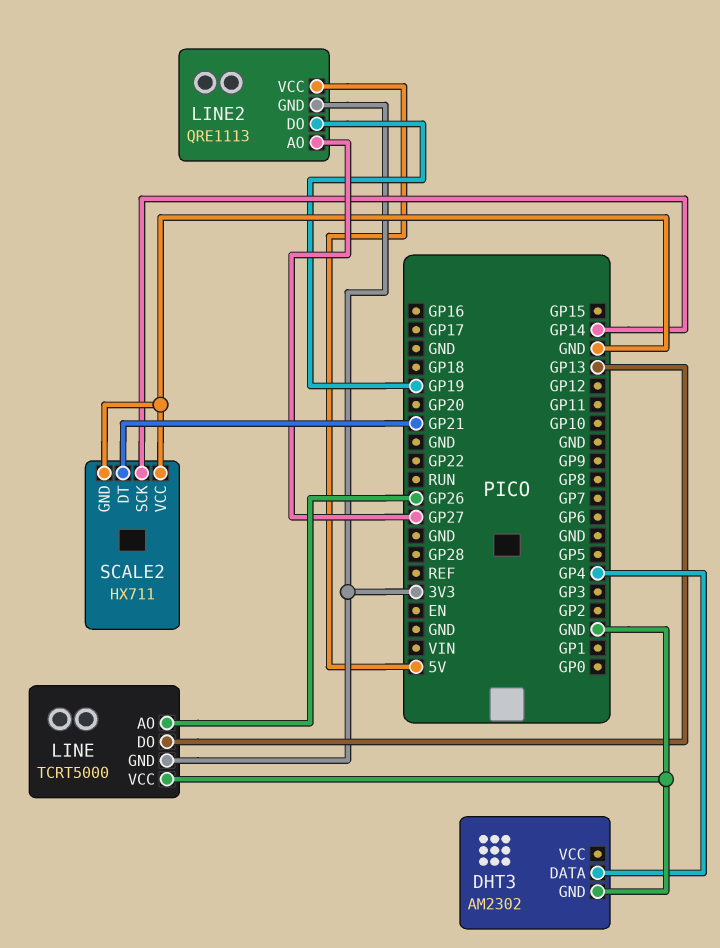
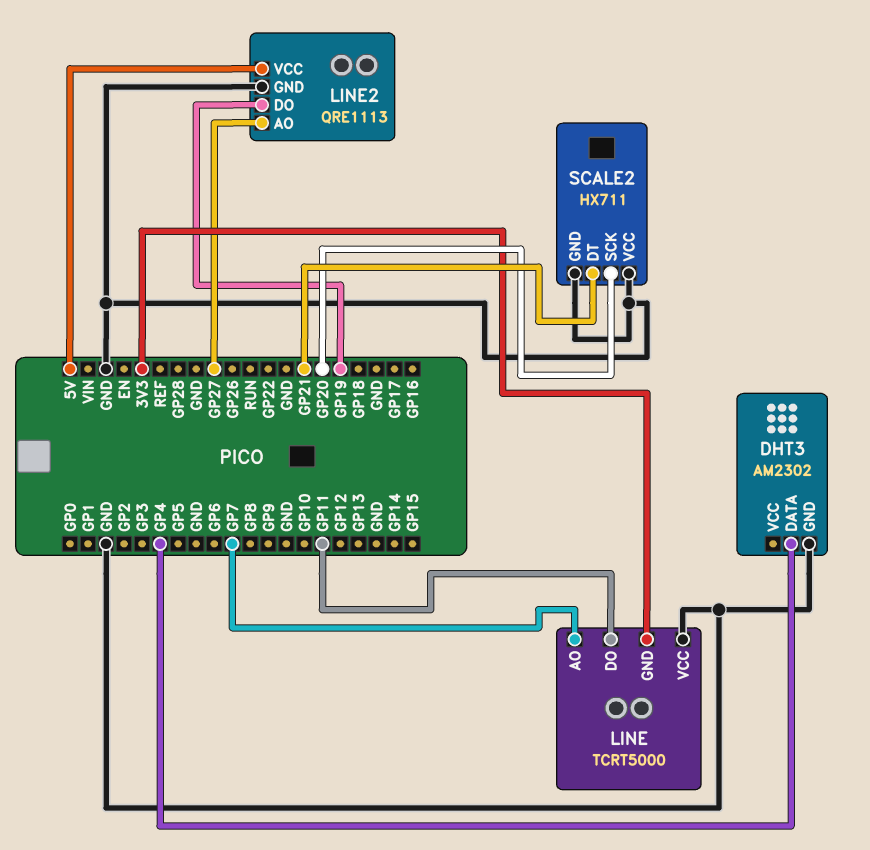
LINE pin AO: GP26 -> GP7
LINE pin DO: GP13 -> GP11
LINE2 pin GND: 3V3 -> GND
SCALE2 pin SCK: GP14 -> GP20

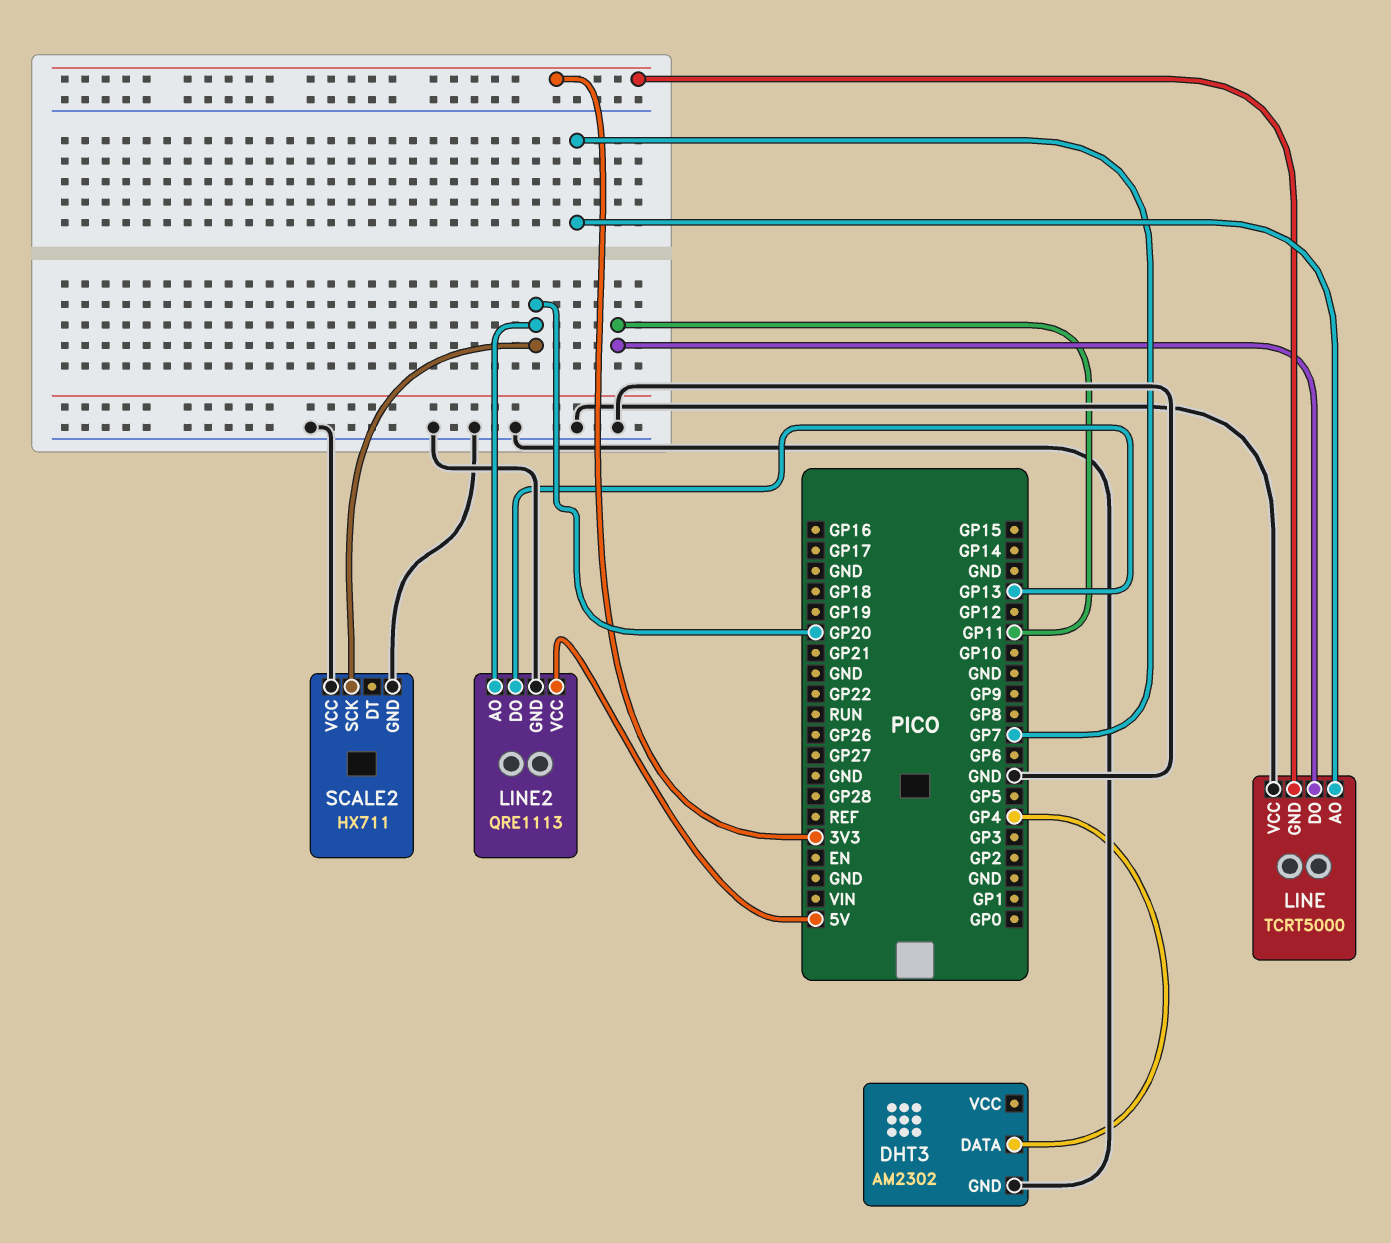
LINE2 pin AO: GP27 -> GP20
LINE2 pin DO: GP19 -> GP13
SCALE2 pin DT: GP21 -> none

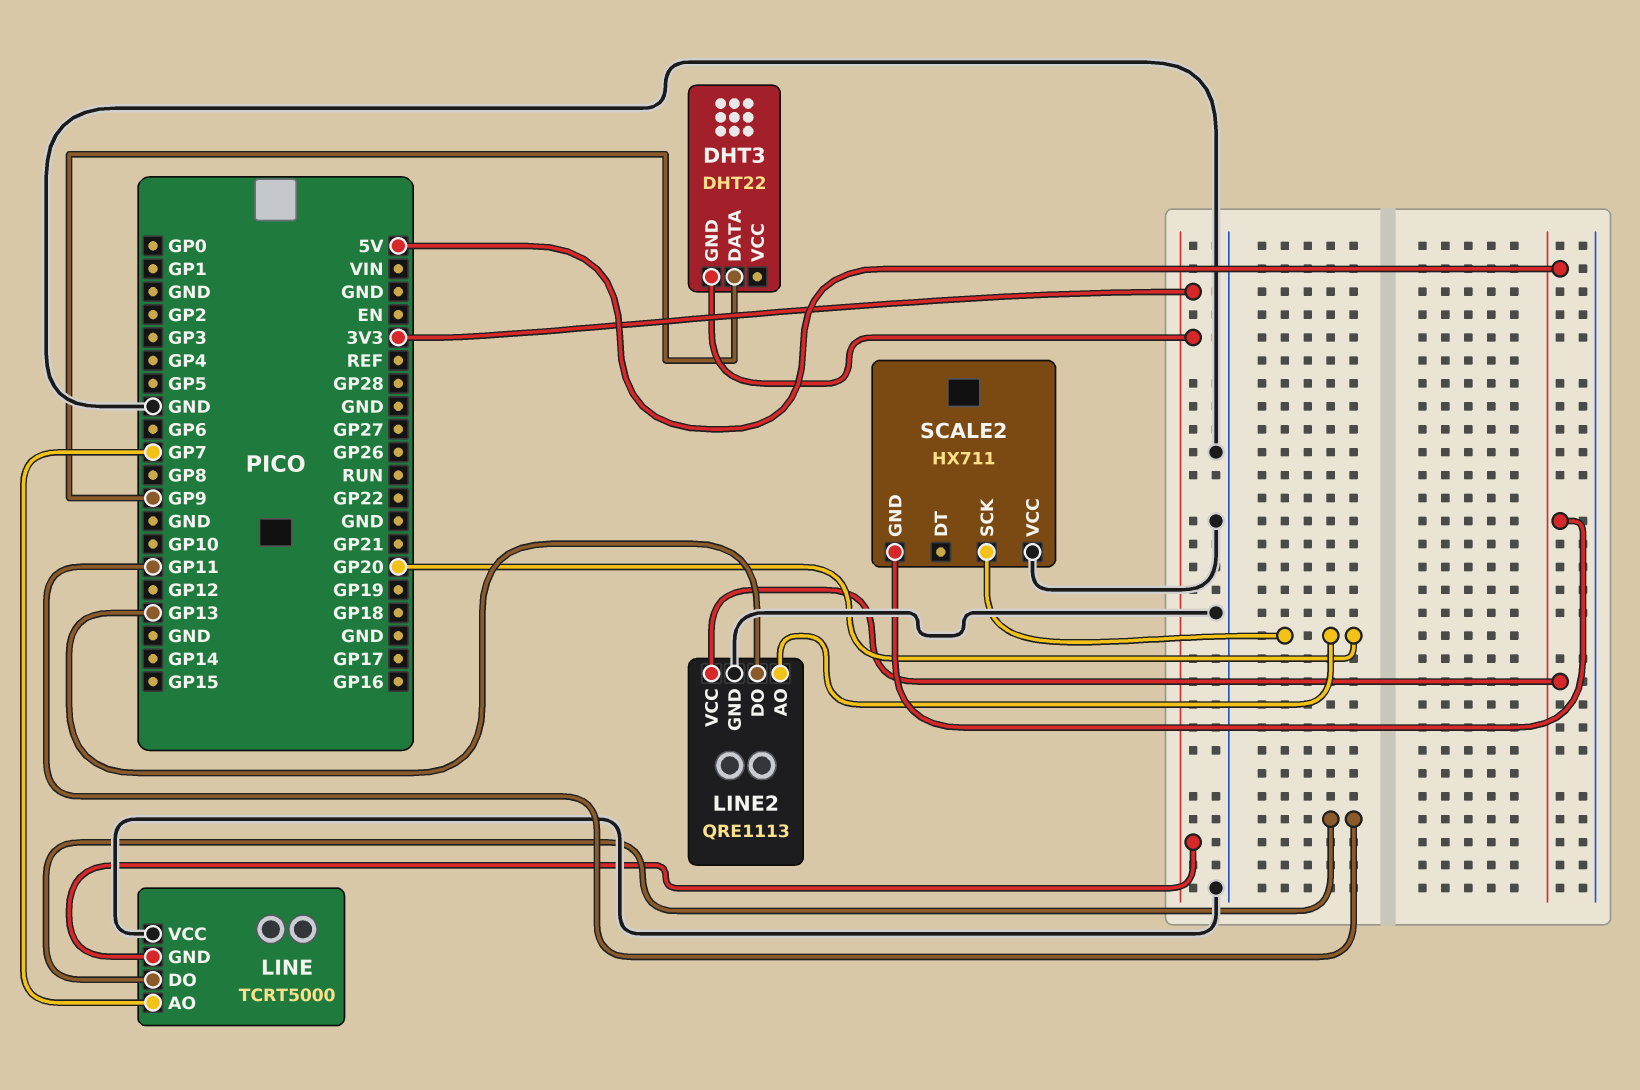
DHT3: AM2302 -> DHT22
DHT3 pin DATA: GP4 -> GP9
DHT3 pin GND: GND -> 3V3
SCALE2 pin GND: GND -> 5V

